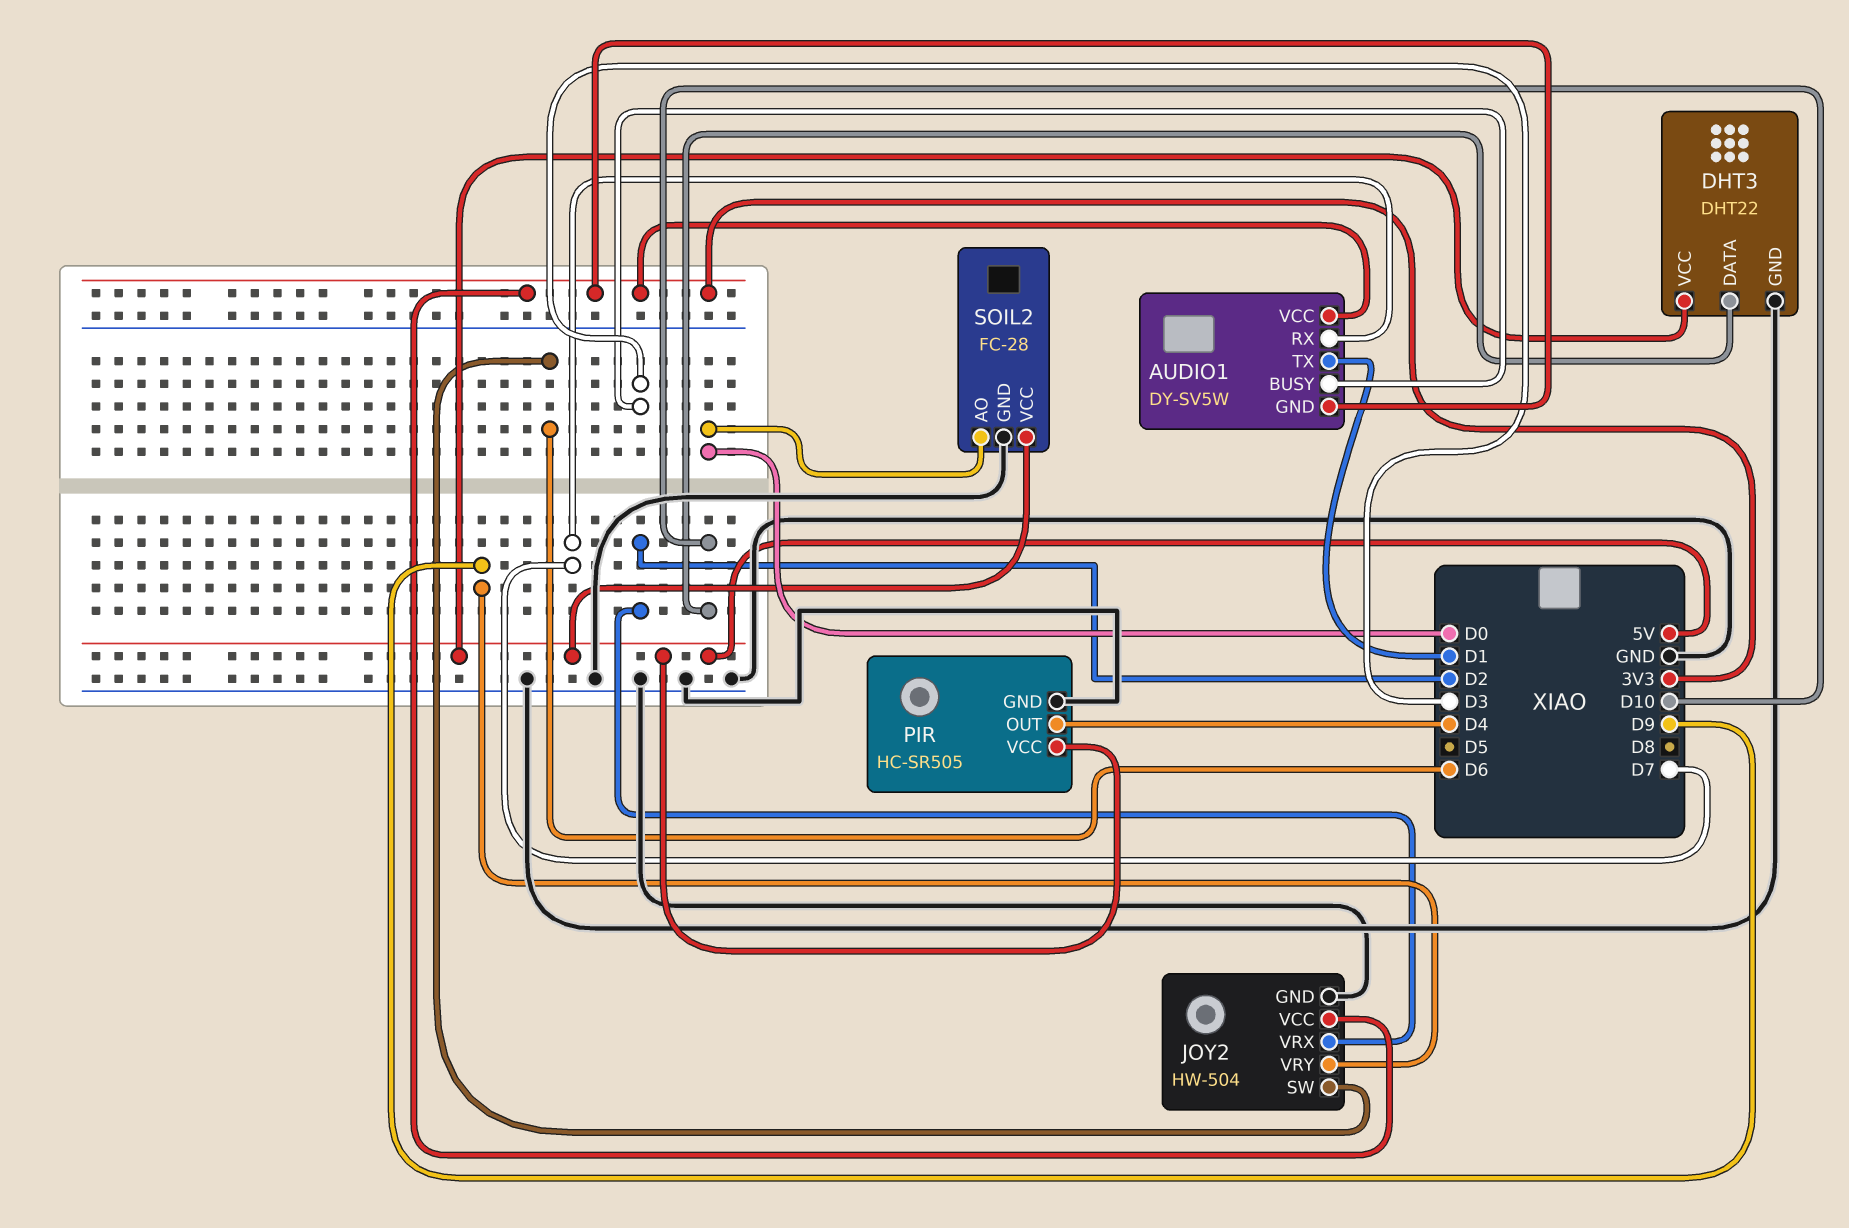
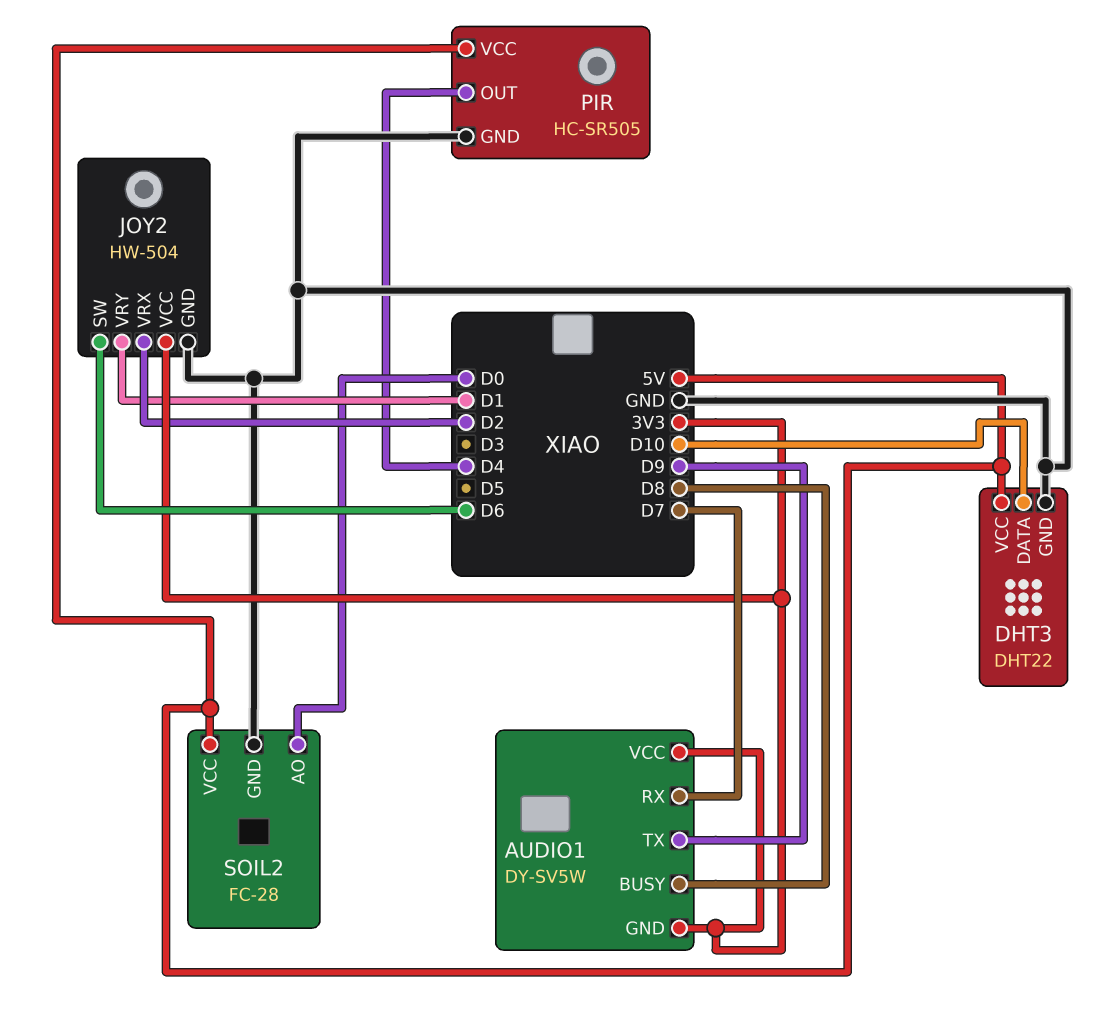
AUDIO1 pin BUSY: D3 -> D8
AUDIO1 pin TX: D1 -> D9
JOY2 pin VRY: D9 -> D1

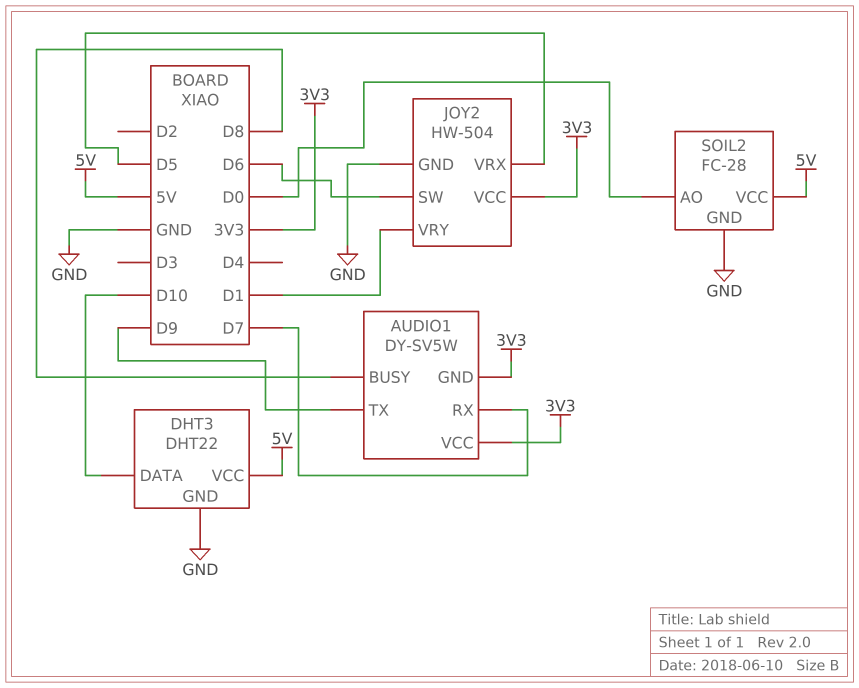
JOY2 pin VRX: D2 -> D5
PIR: HC-SR505 -> none
PIR pin GND: GND -> none
PIR pin OUT: D4 -> none
PIR pin VCC: 5V -> none

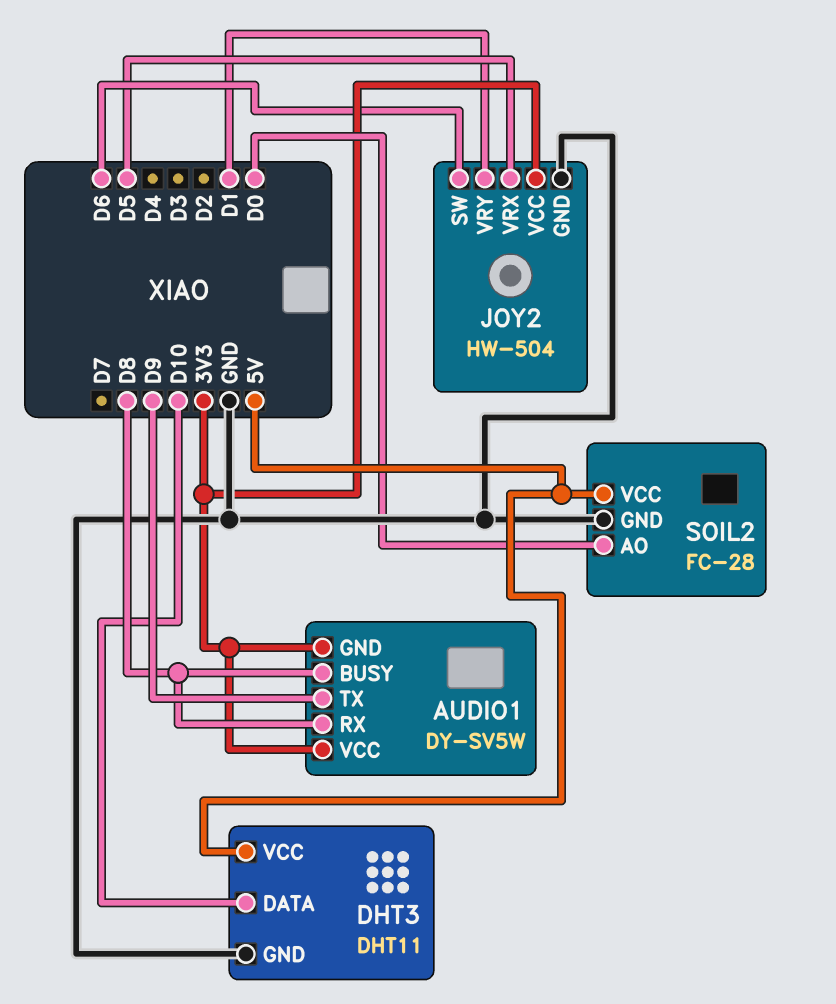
AUDIO1 pin RX: D7 -> D8
DHT3: DHT22 -> DHT11

